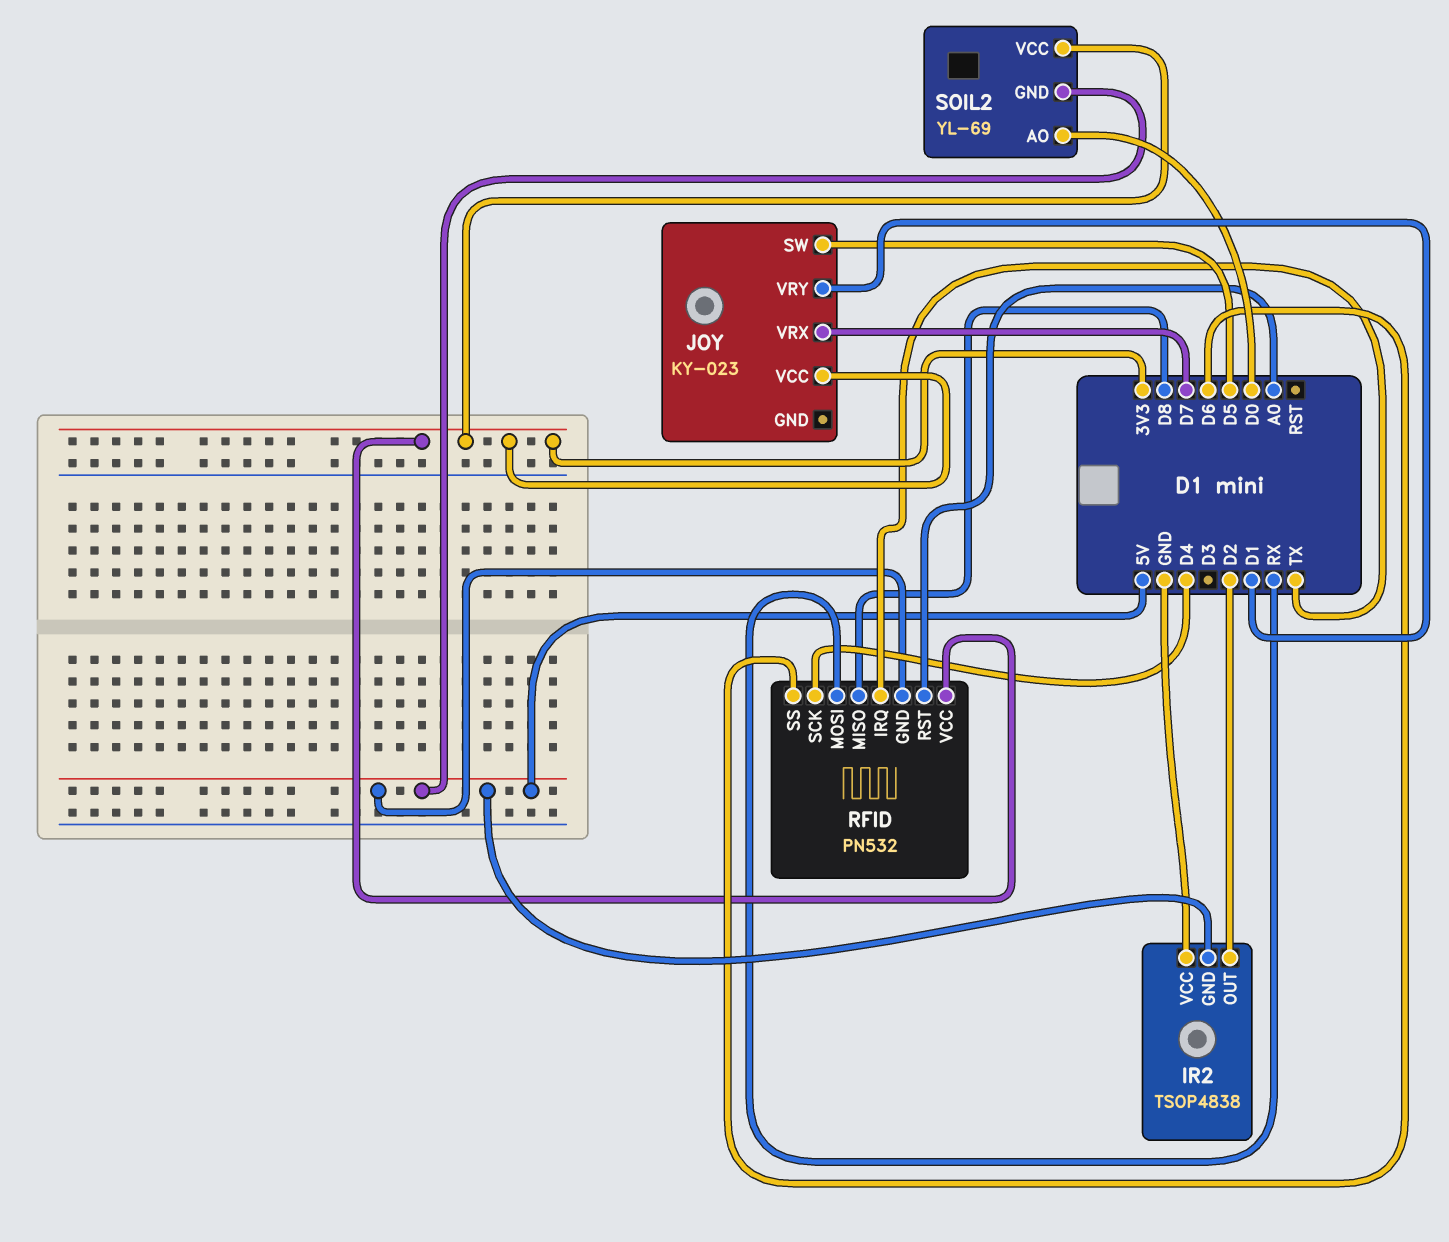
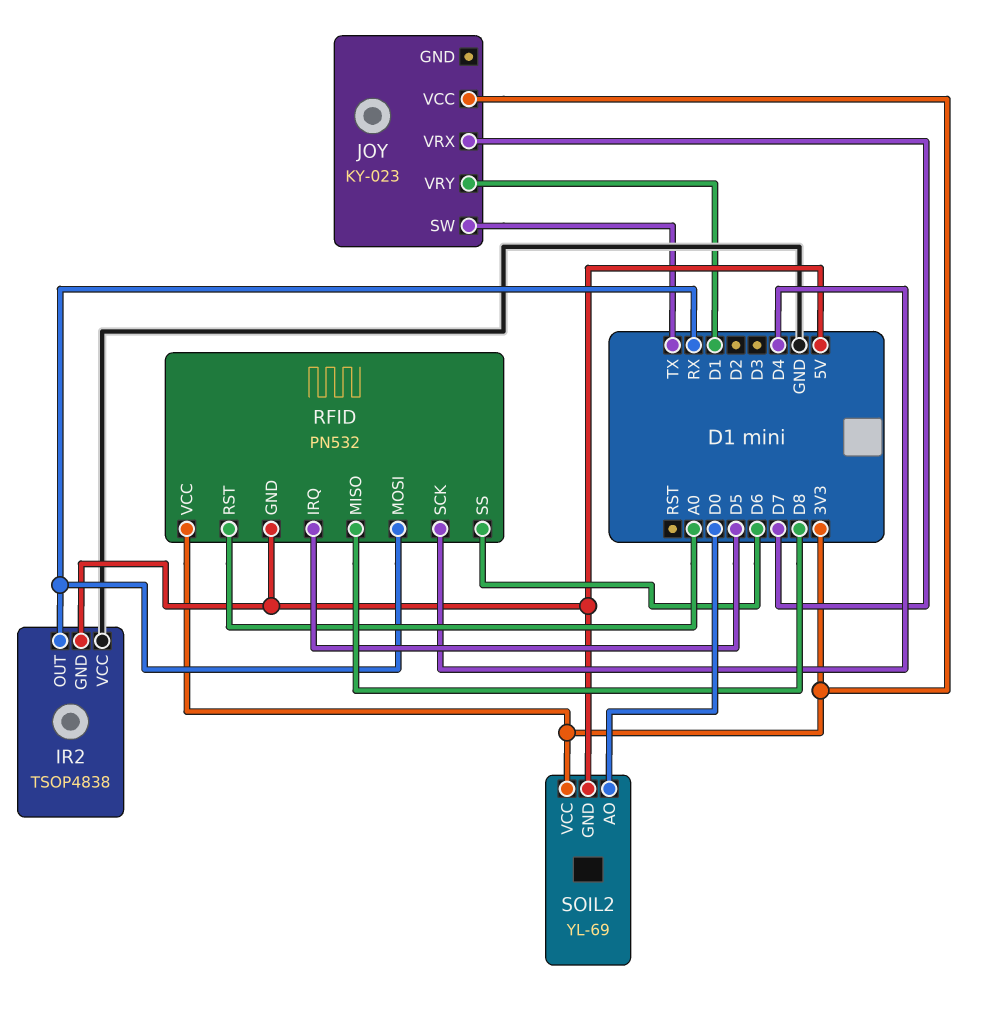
IR2 pin OUT: D2 -> RX
JOY pin SW: D5 -> TX
RFID pin IRQ: TX -> D5

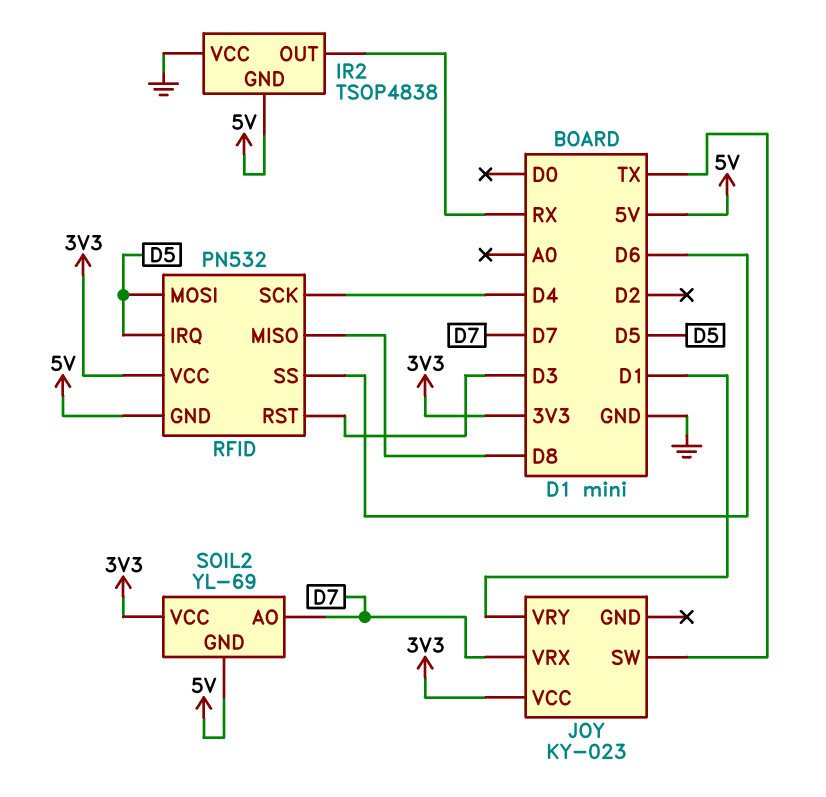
RFID pin MOSI: RX -> D5
RFID pin RST: A0 -> D3
SOIL2 pin AO: D0 -> D7

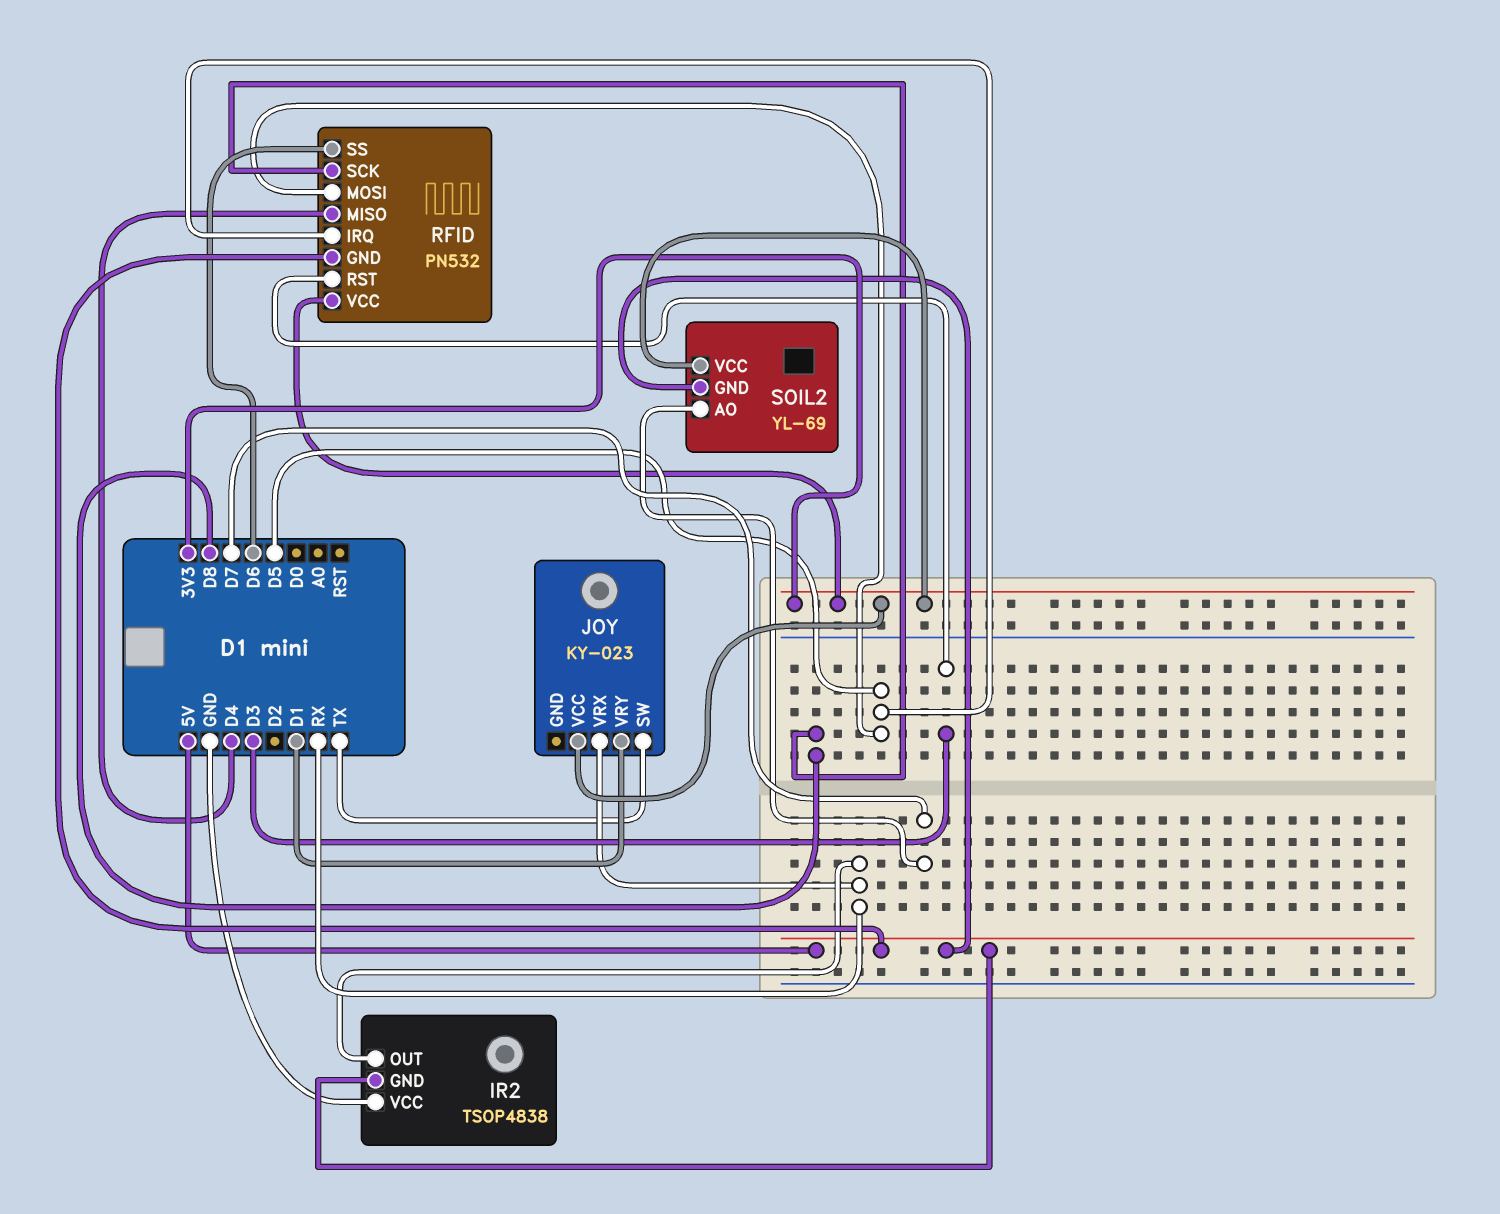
JOY pin VRX: D7 -> RX
RFID pin MISO: D8 -> D4
RFID pin SCK: D4 -> D8

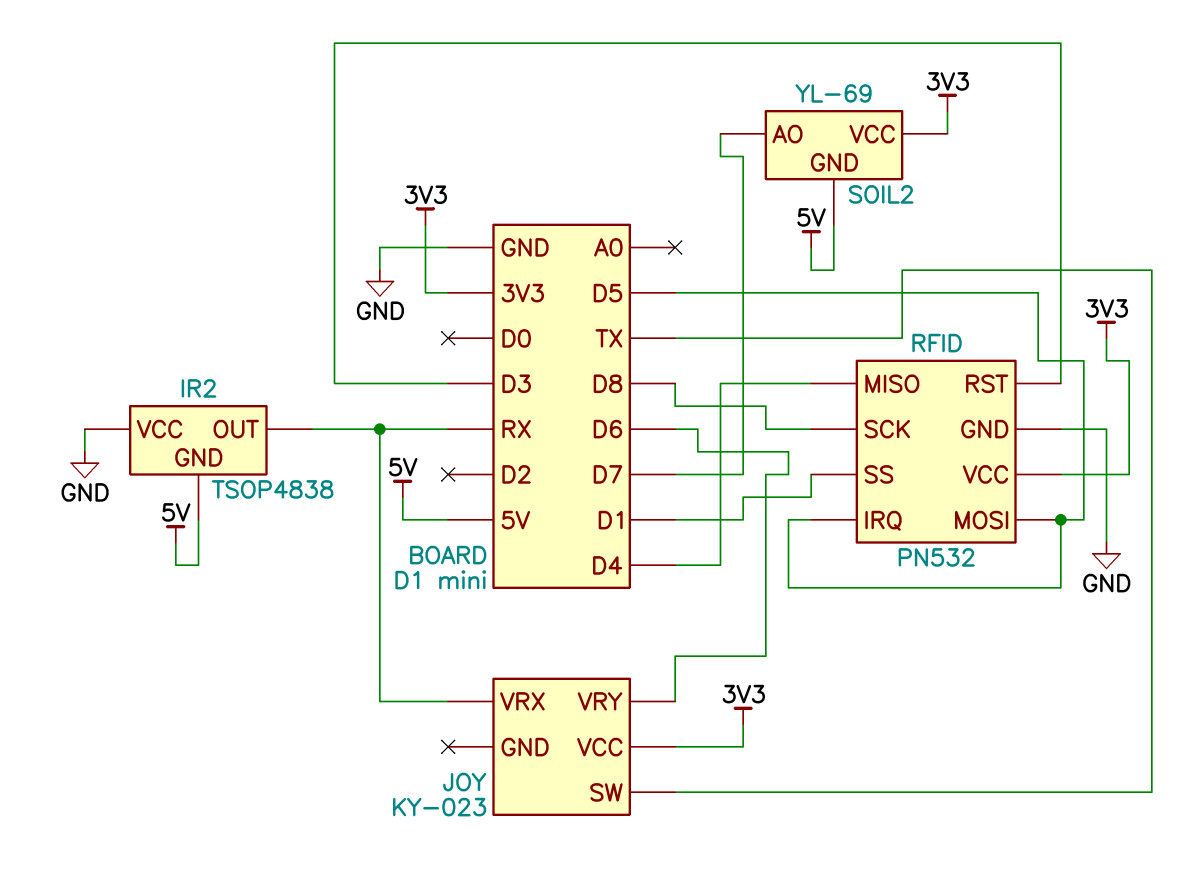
JOY pin VRY: D1 -> D6
RFID pin GND: 5V -> GND
RFID pin SS: D6 -> D1

